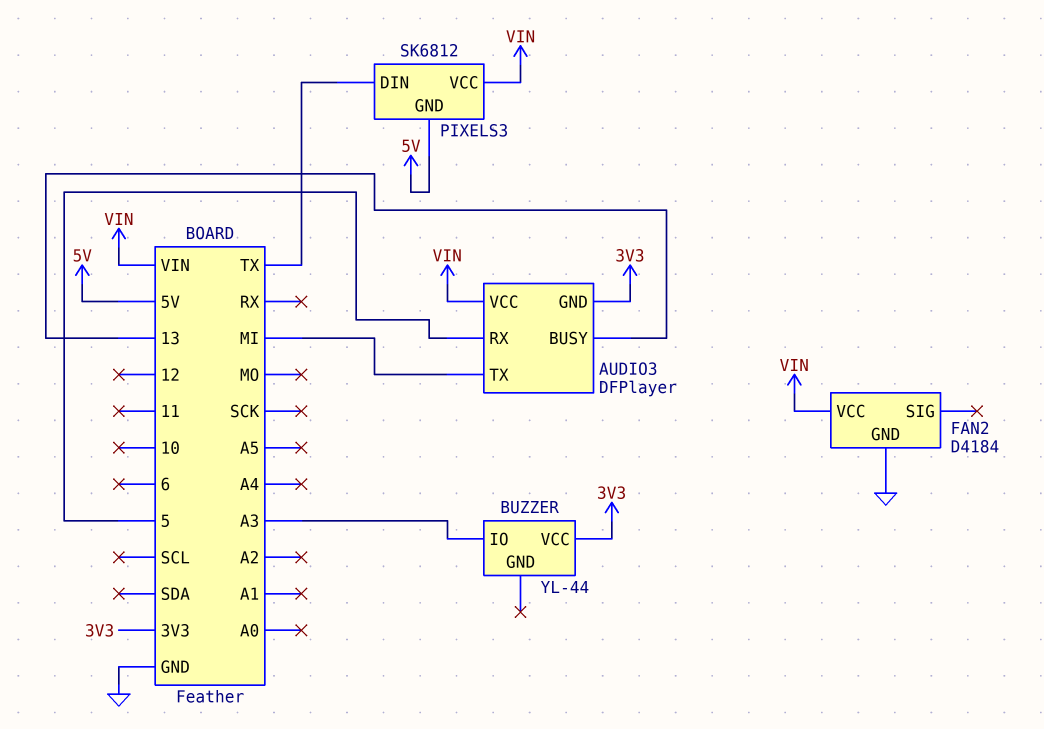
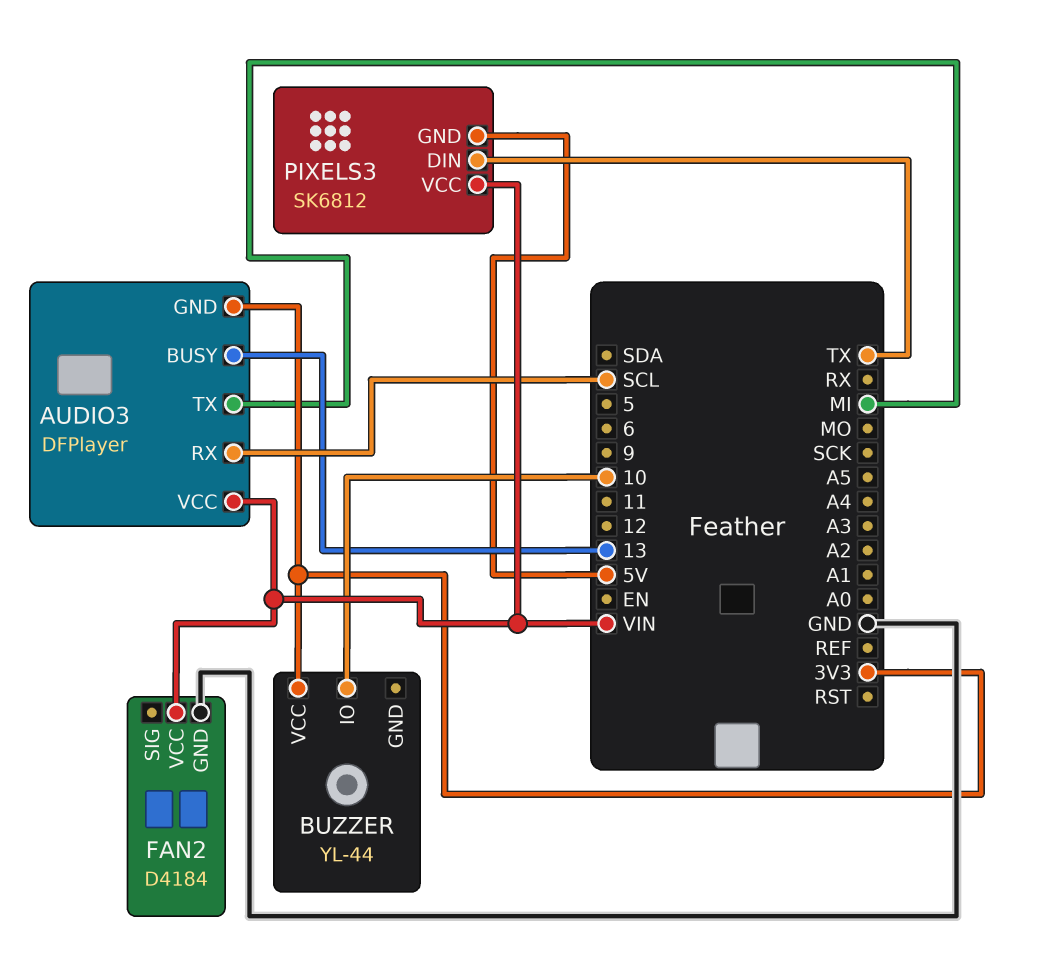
AUDIO3 pin RX: 5 -> SCL
BUZZER pin IO: A3 -> 10

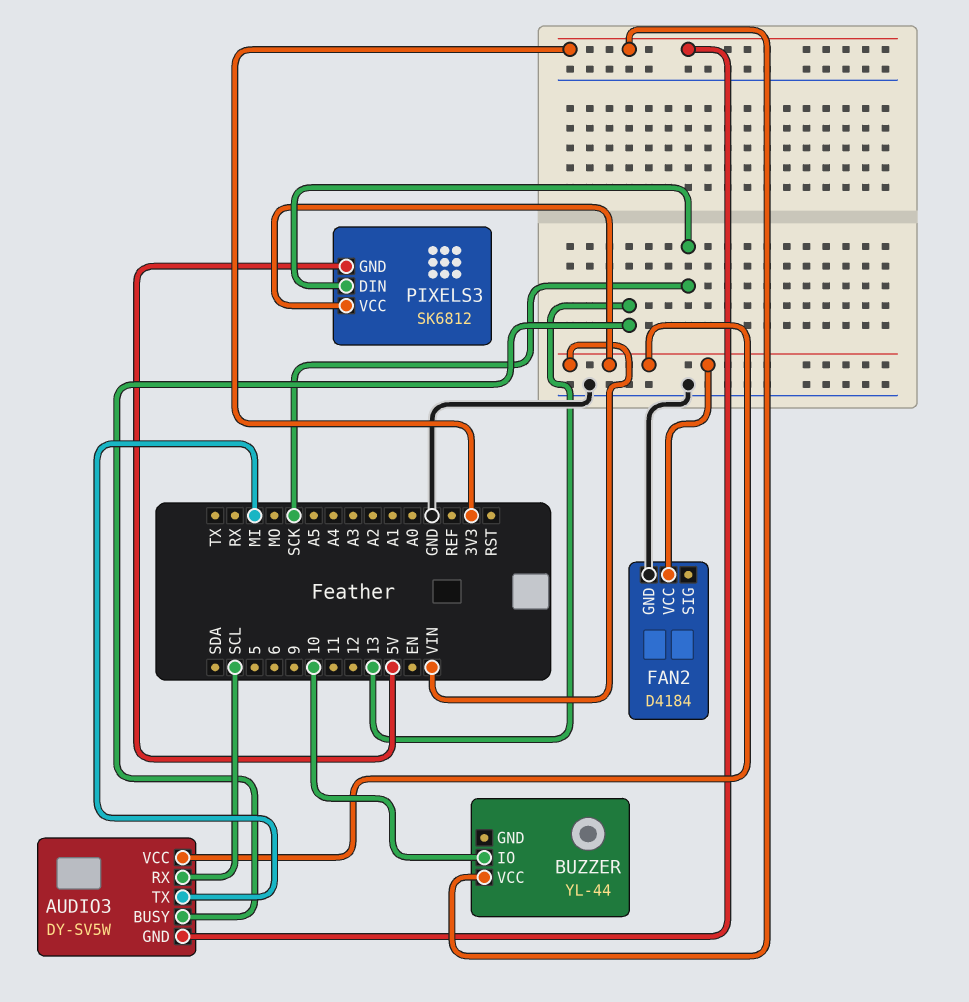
AUDIO3: DFPlayer -> DY-SV5W
PIXELS3 pin DIN: TX -> SCK

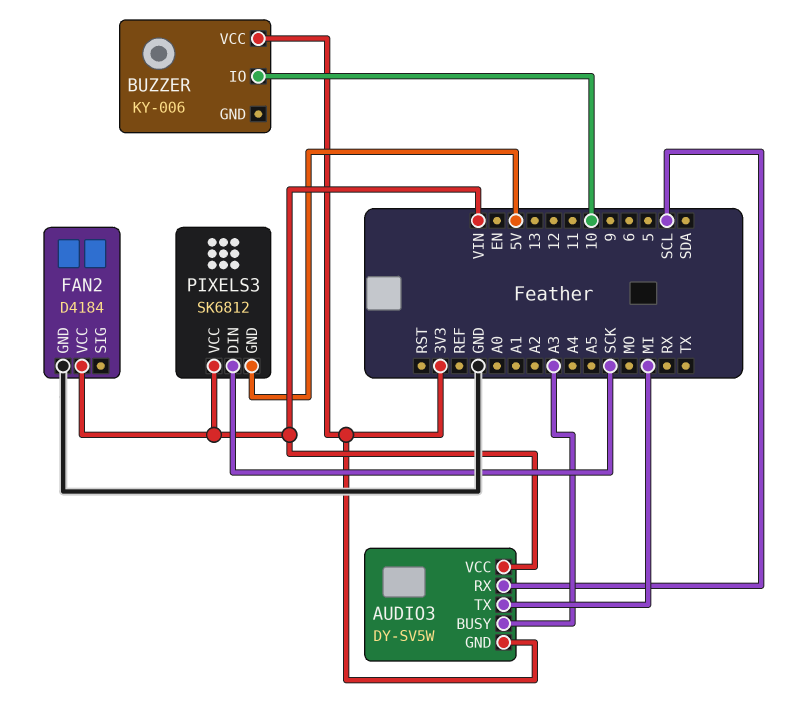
AUDIO3 pin BUSY: 13 -> A3
BUZZER: YL-44 -> KY-006

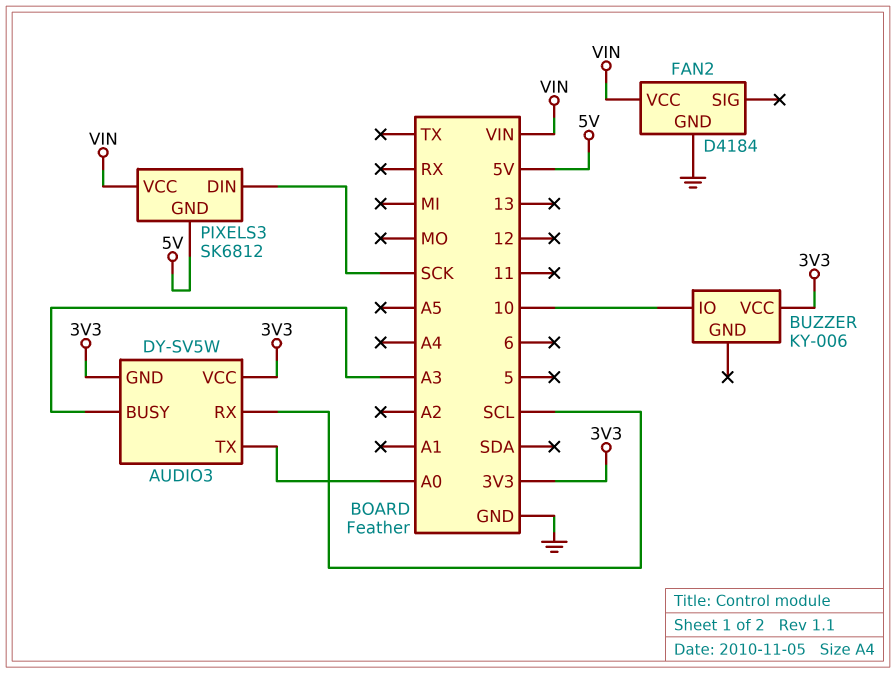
AUDIO3 pin TX: MI -> A0
AUDIO3 pin VCC: VIN -> 3V3

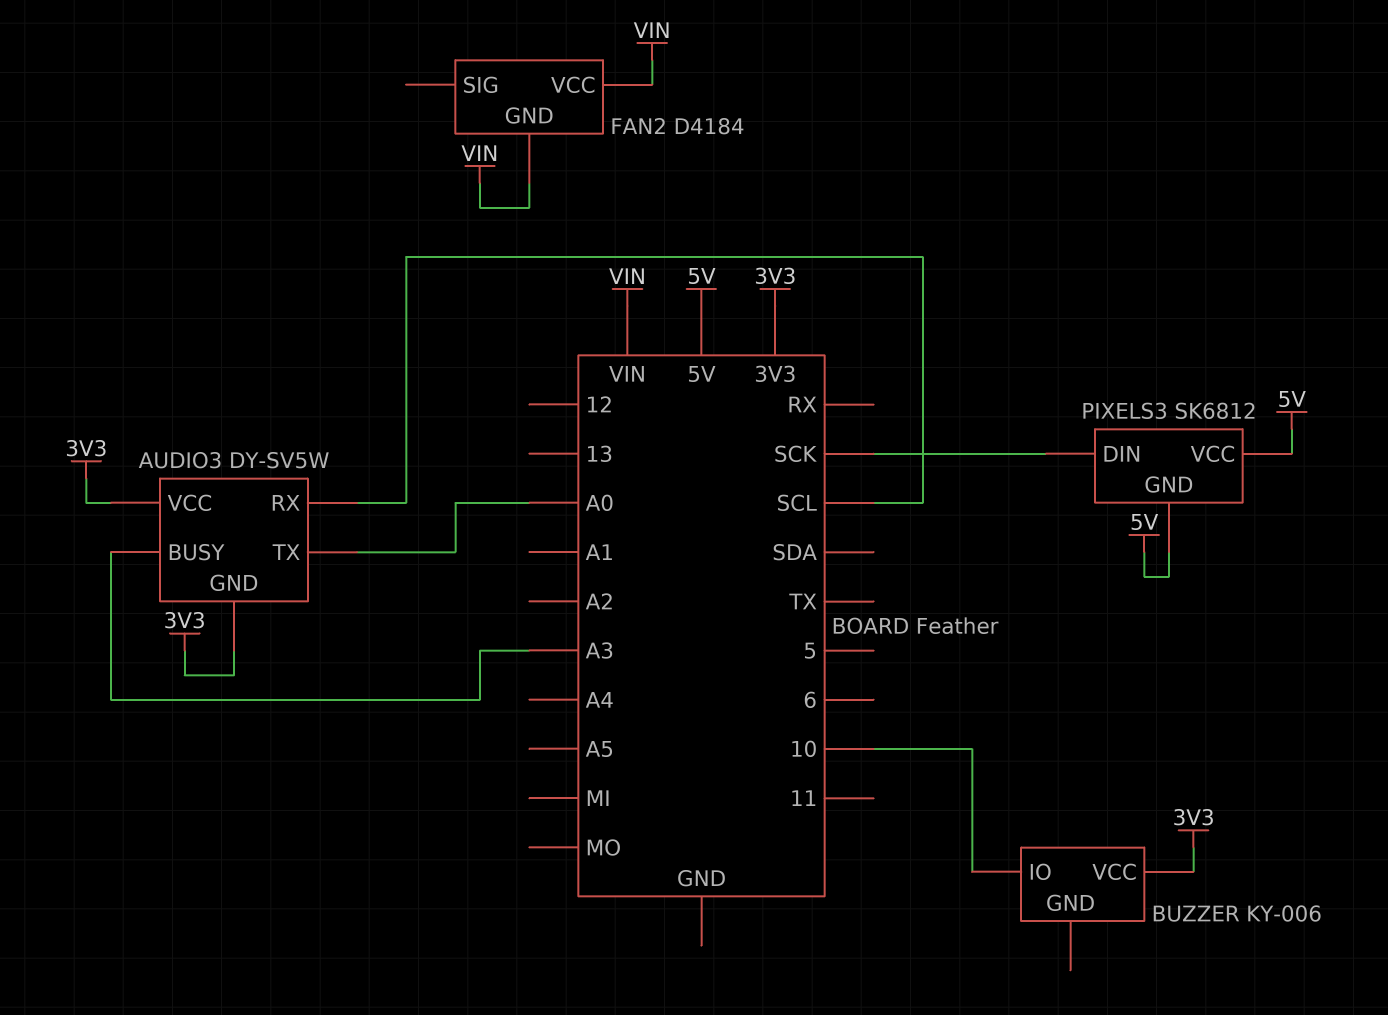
FAN2 pin GND: GND -> VIN
PIXELS3 pin VCC: VIN -> 5V

